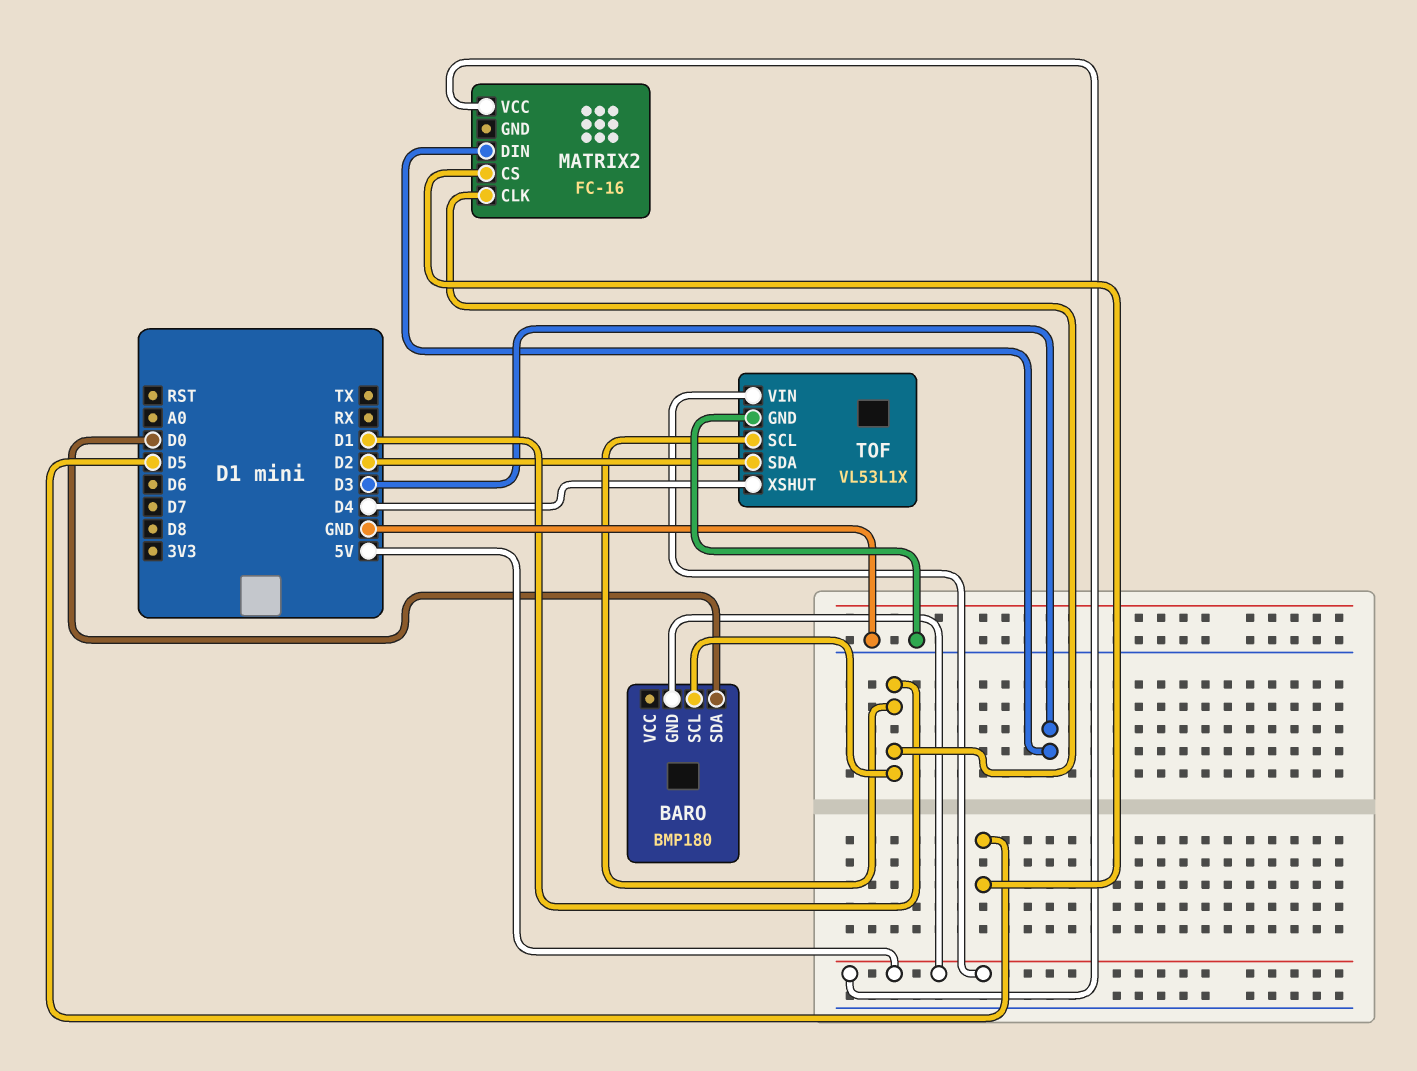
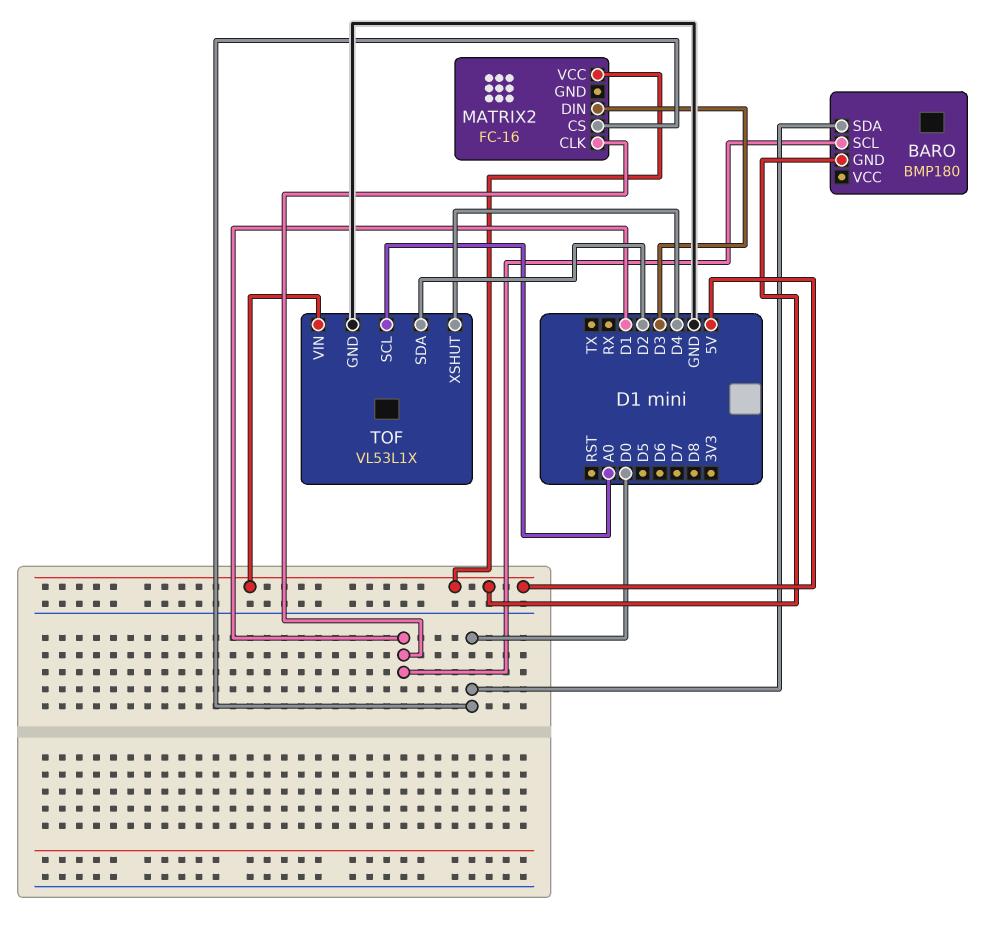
MATRIX2 pin CS: D5 -> D0
TOF pin SCL: D1 -> A0

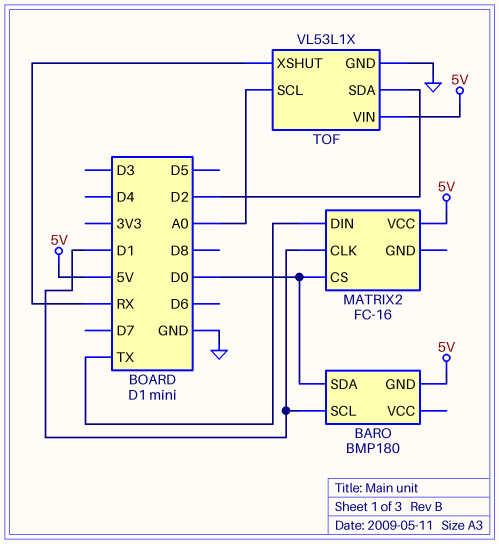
MATRIX2 pin DIN: D3 -> TX
TOF pin XSHUT: D4 -> RX

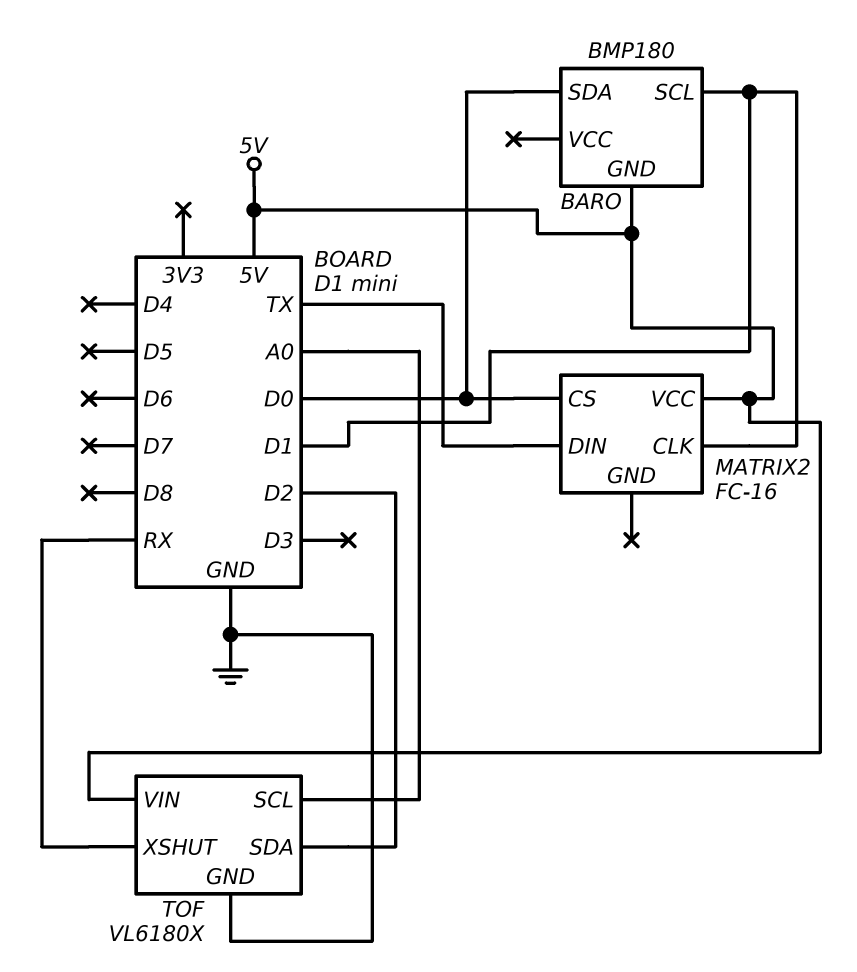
TOF: VL53L1X -> VL6180X

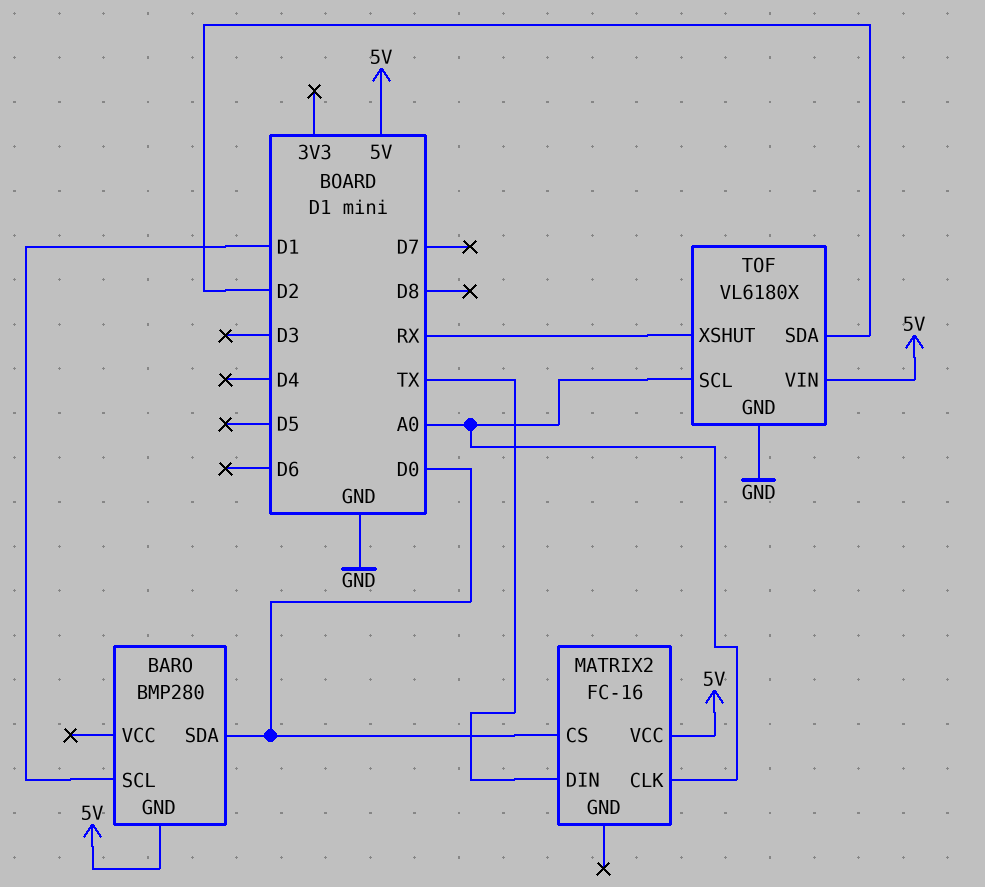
BARO: BMP180 -> BMP280
MATRIX2 pin CLK: D1 -> A0

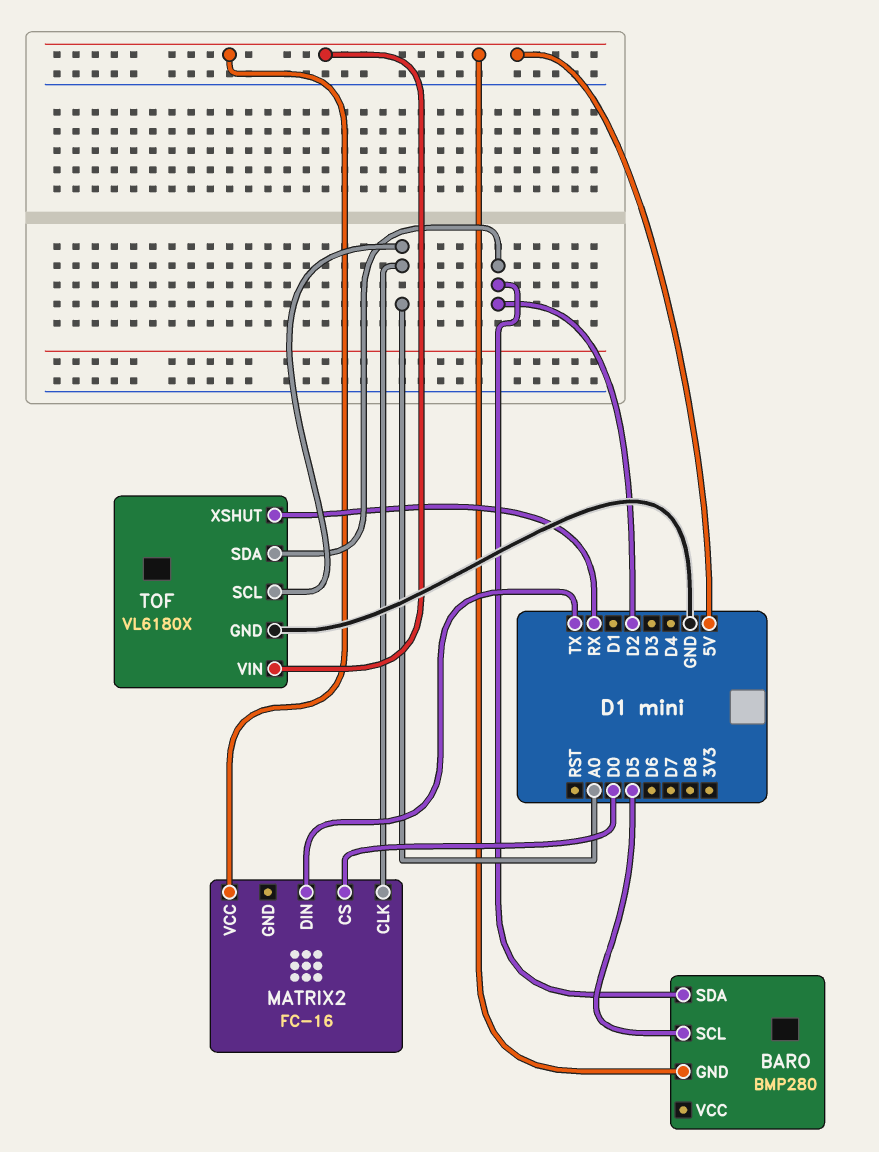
BARO pin SCL: D1 -> D5
BARO pin SDA: D0 -> D2

